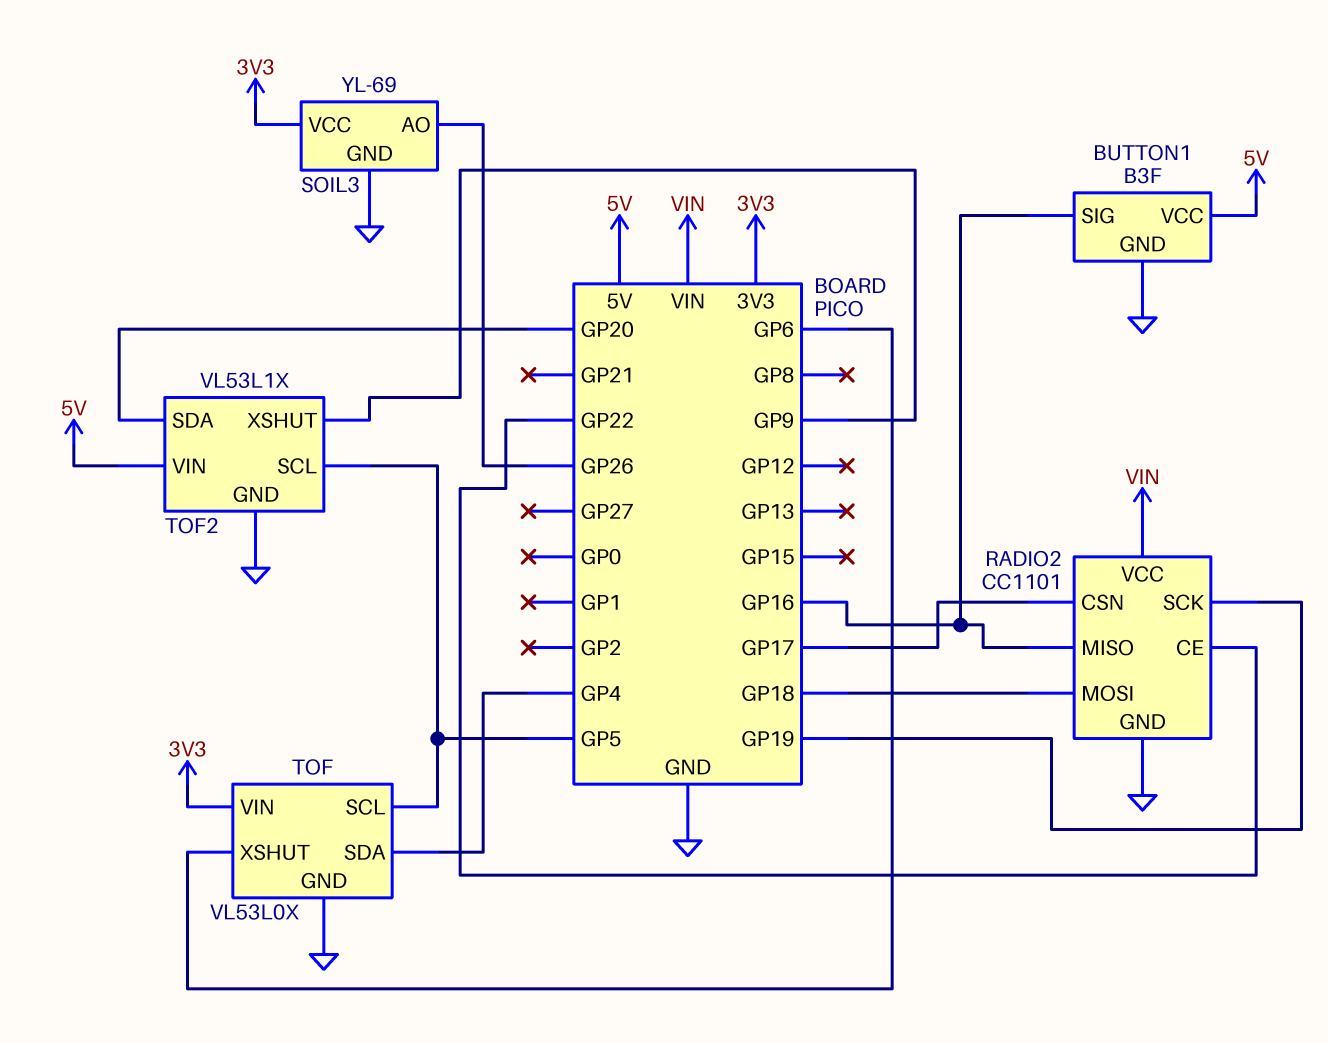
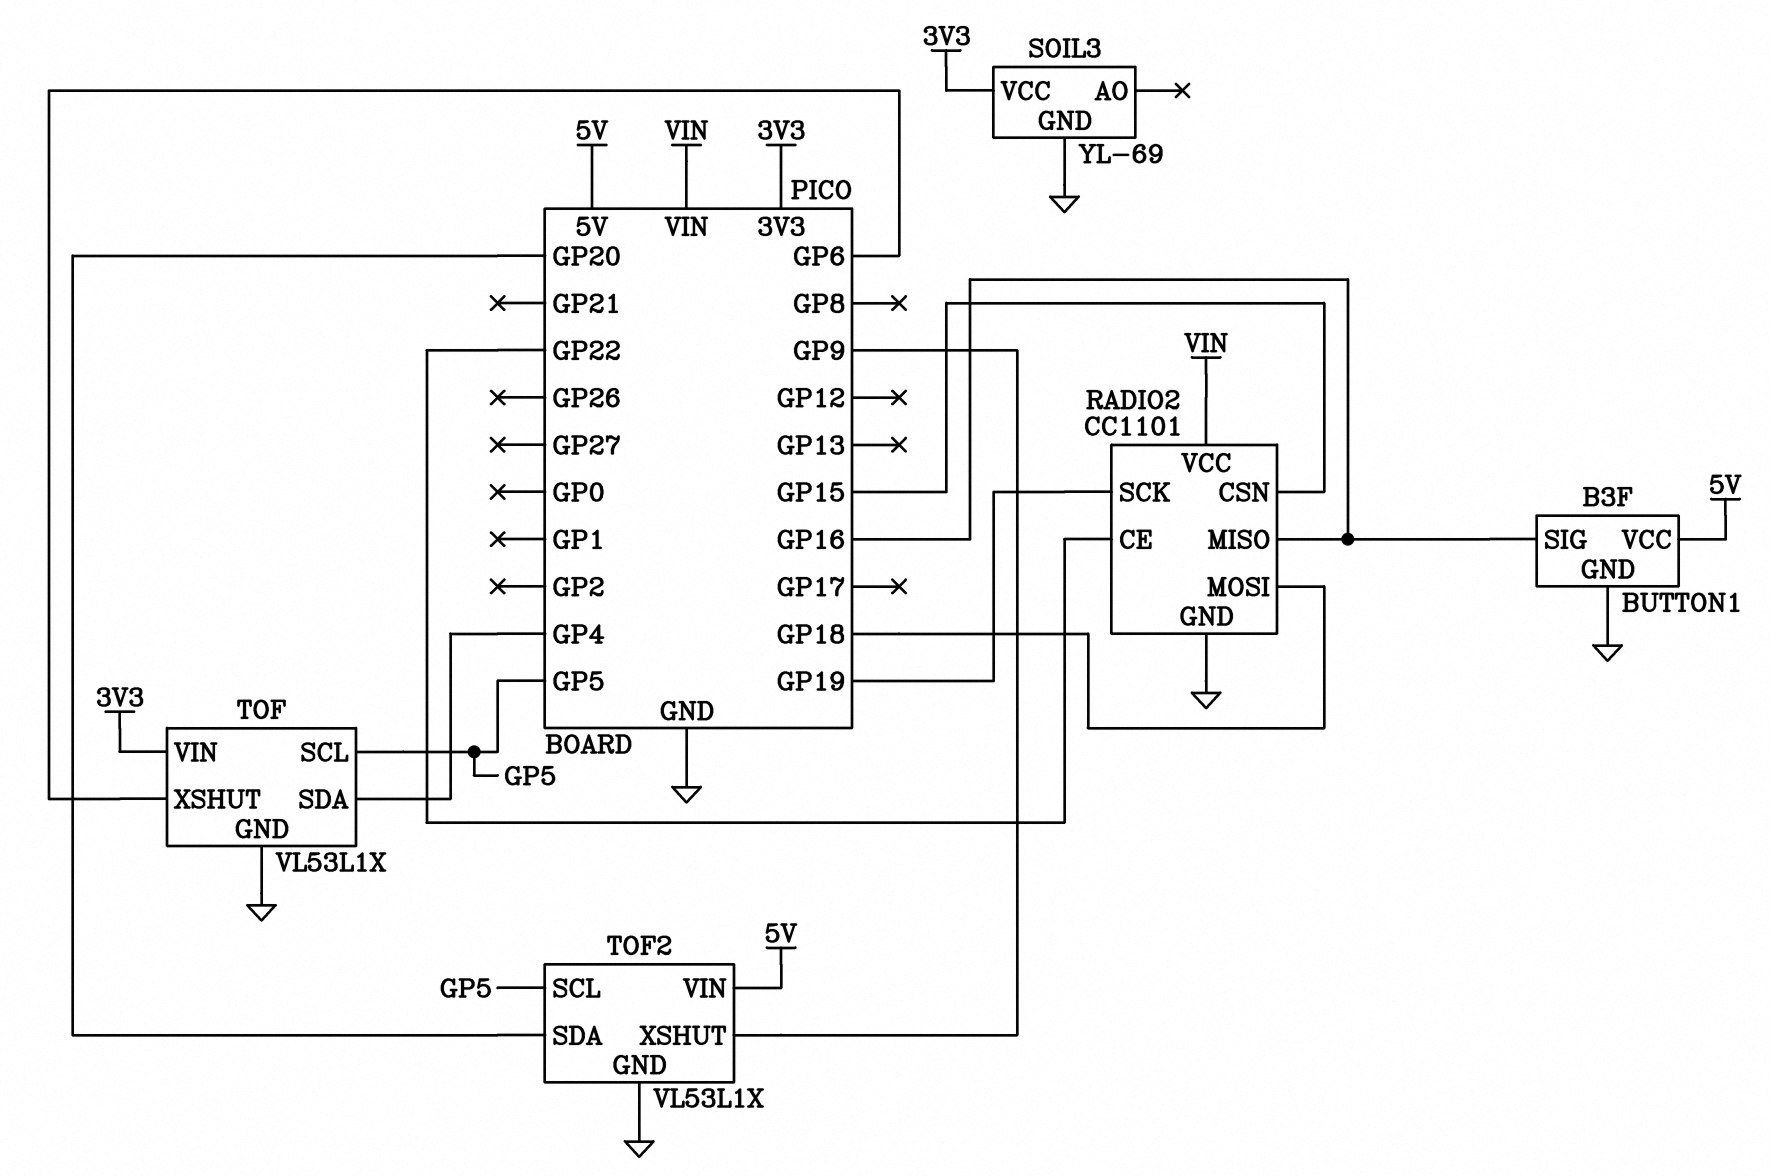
RADIO2 pin CSN: GP17 -> GP15
SOIL3 pin AO: GP26 -> none
TOF: VL53L0X -> VL53L1X

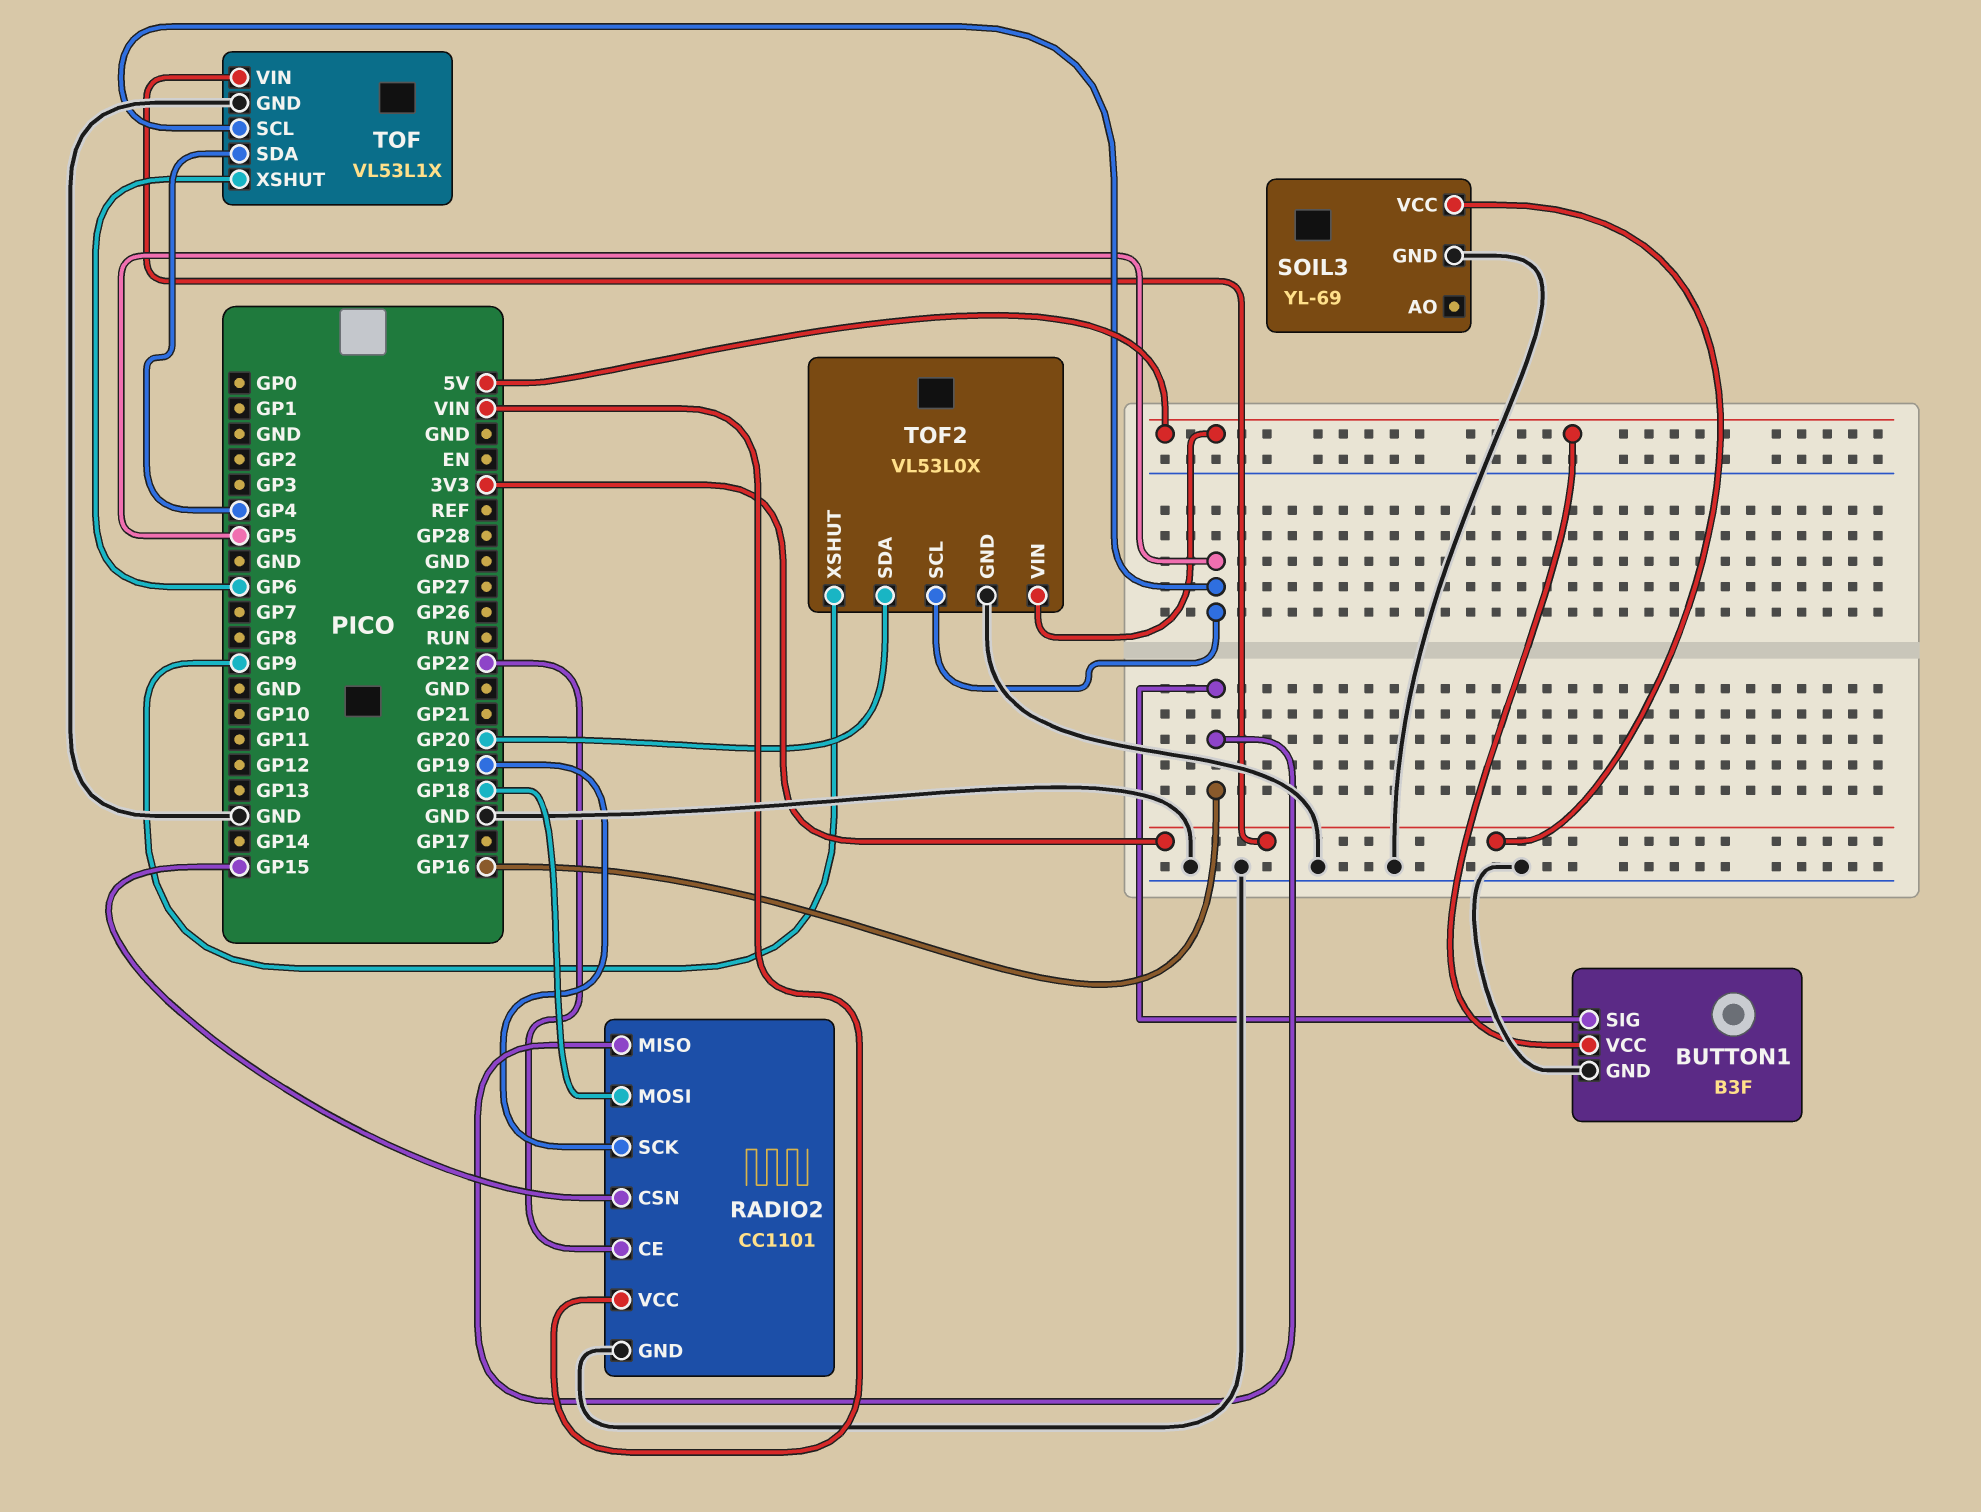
TOF2: VL53L1X -> VL53L0X

